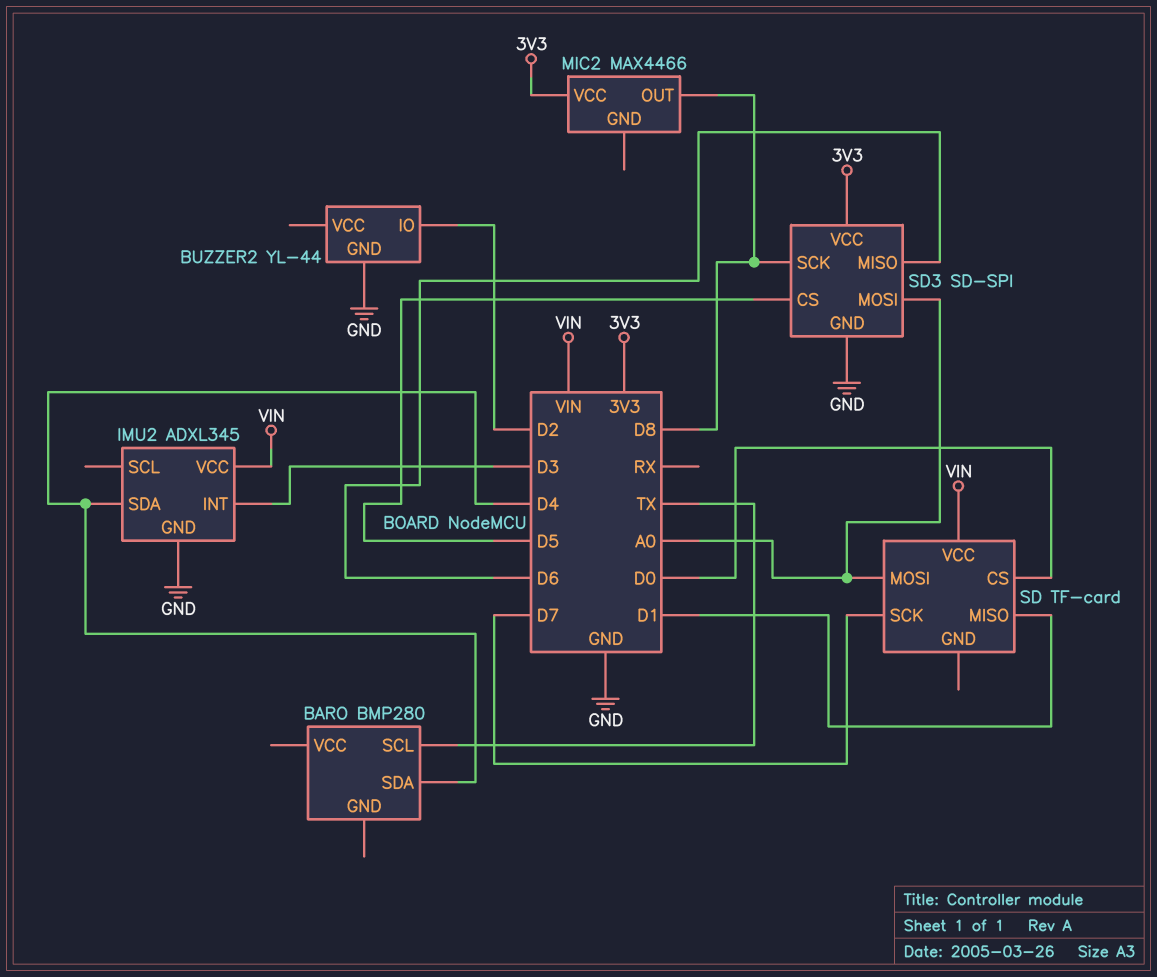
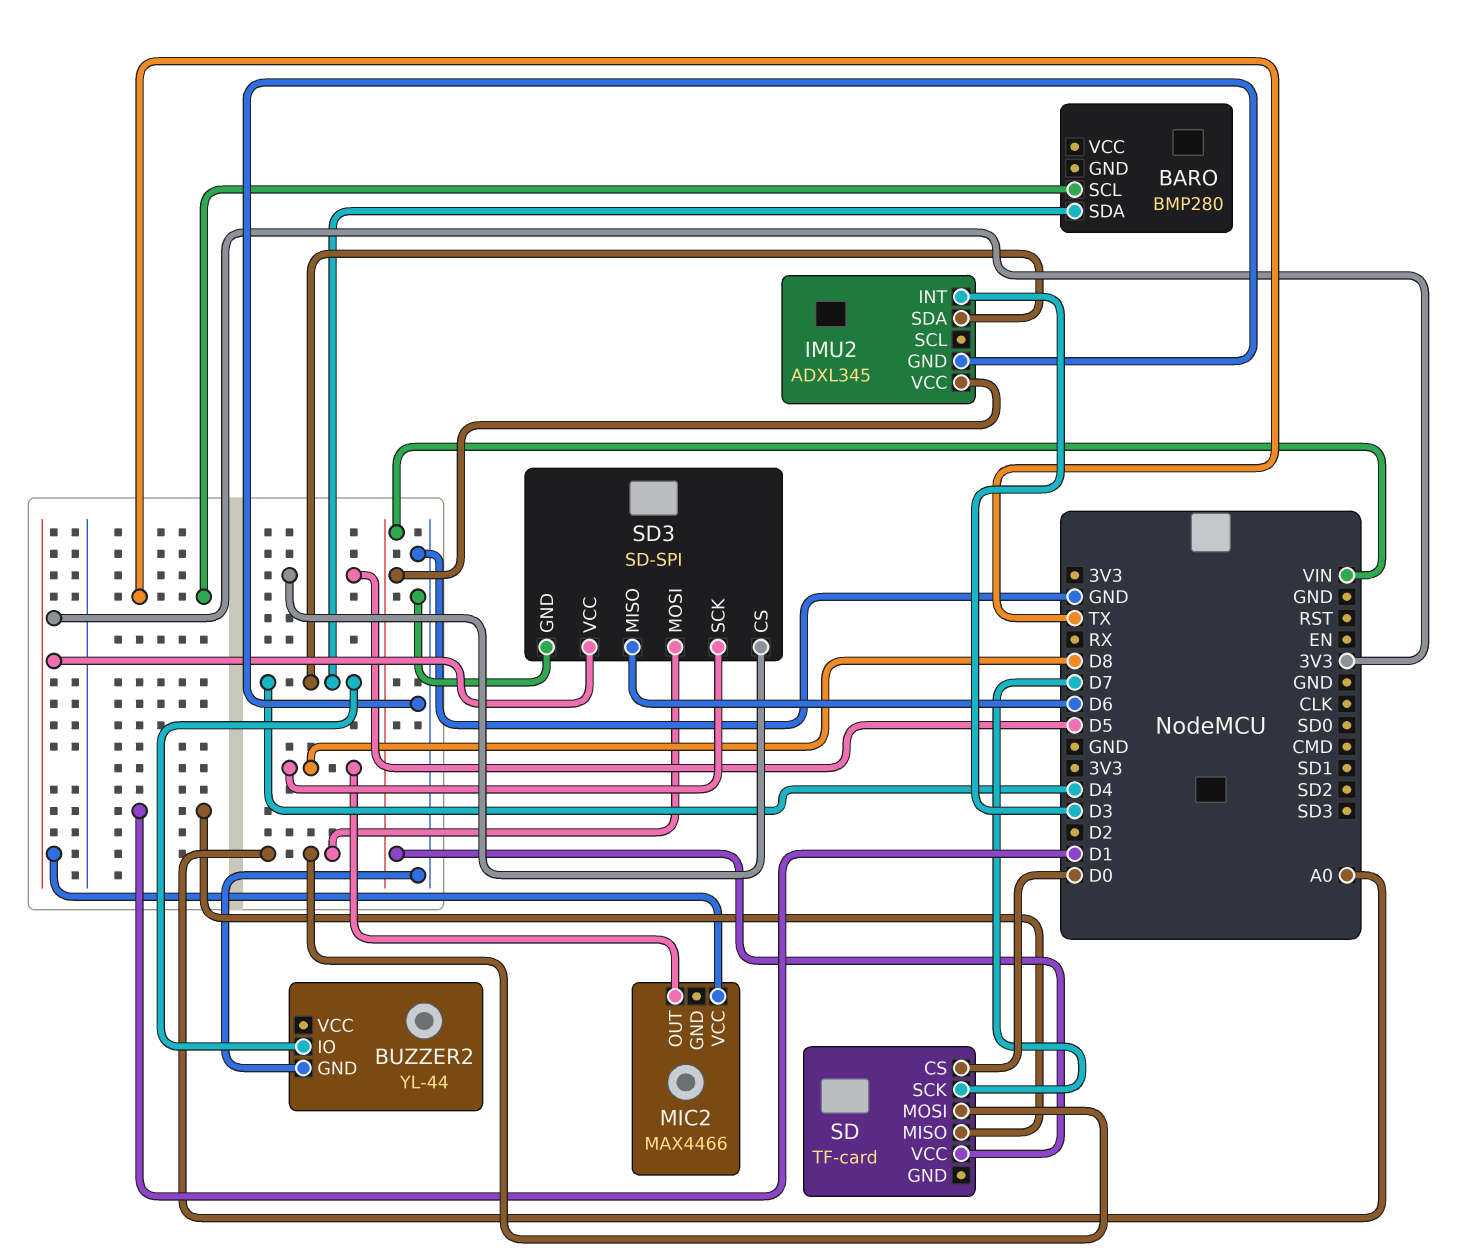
BUZZER2 pin IO: D2 -> D4

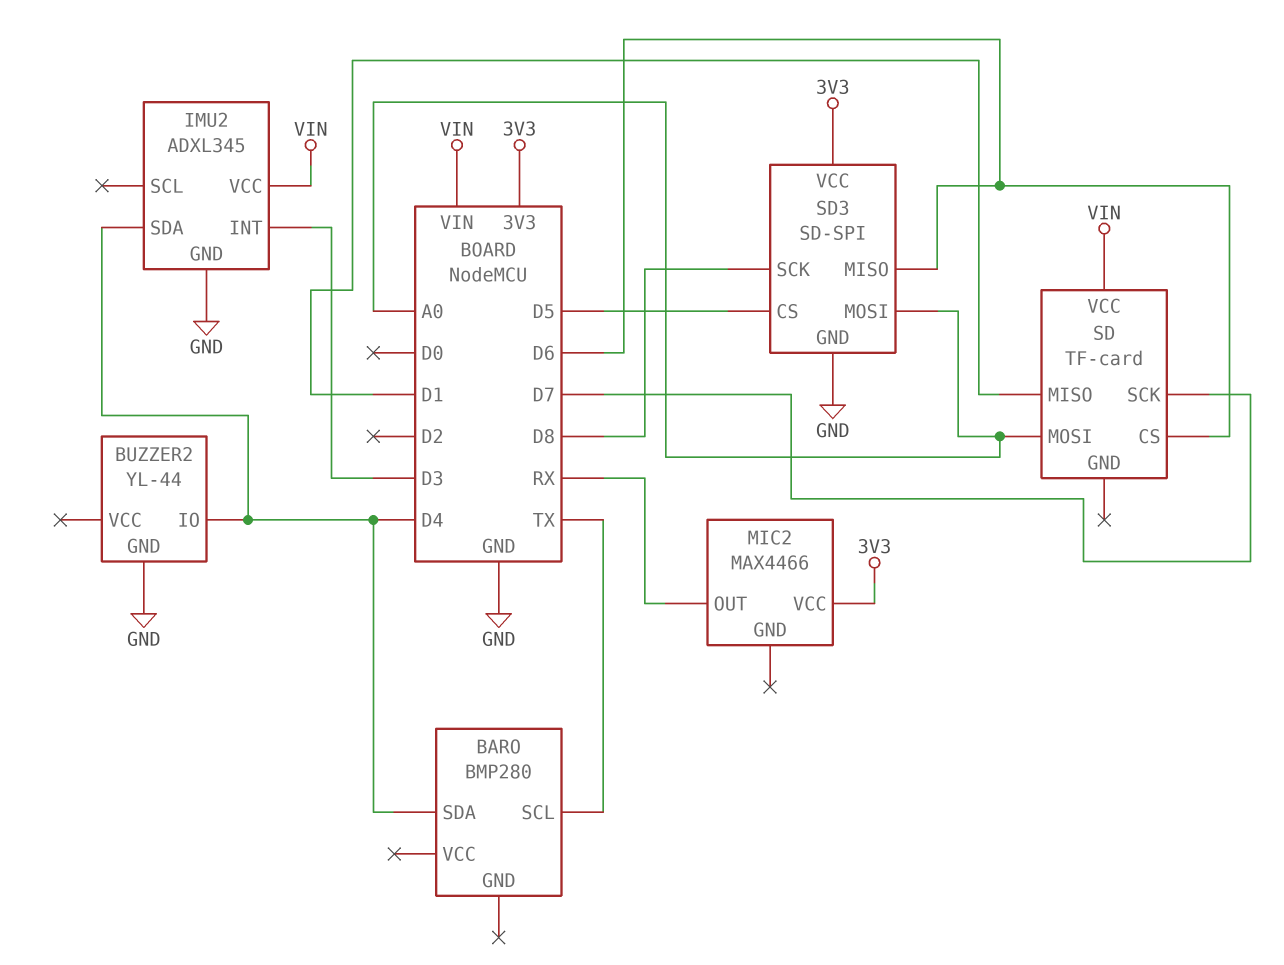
MIC2 pin OUT: D8 -> RX
SD pin CS: D0 -> D6

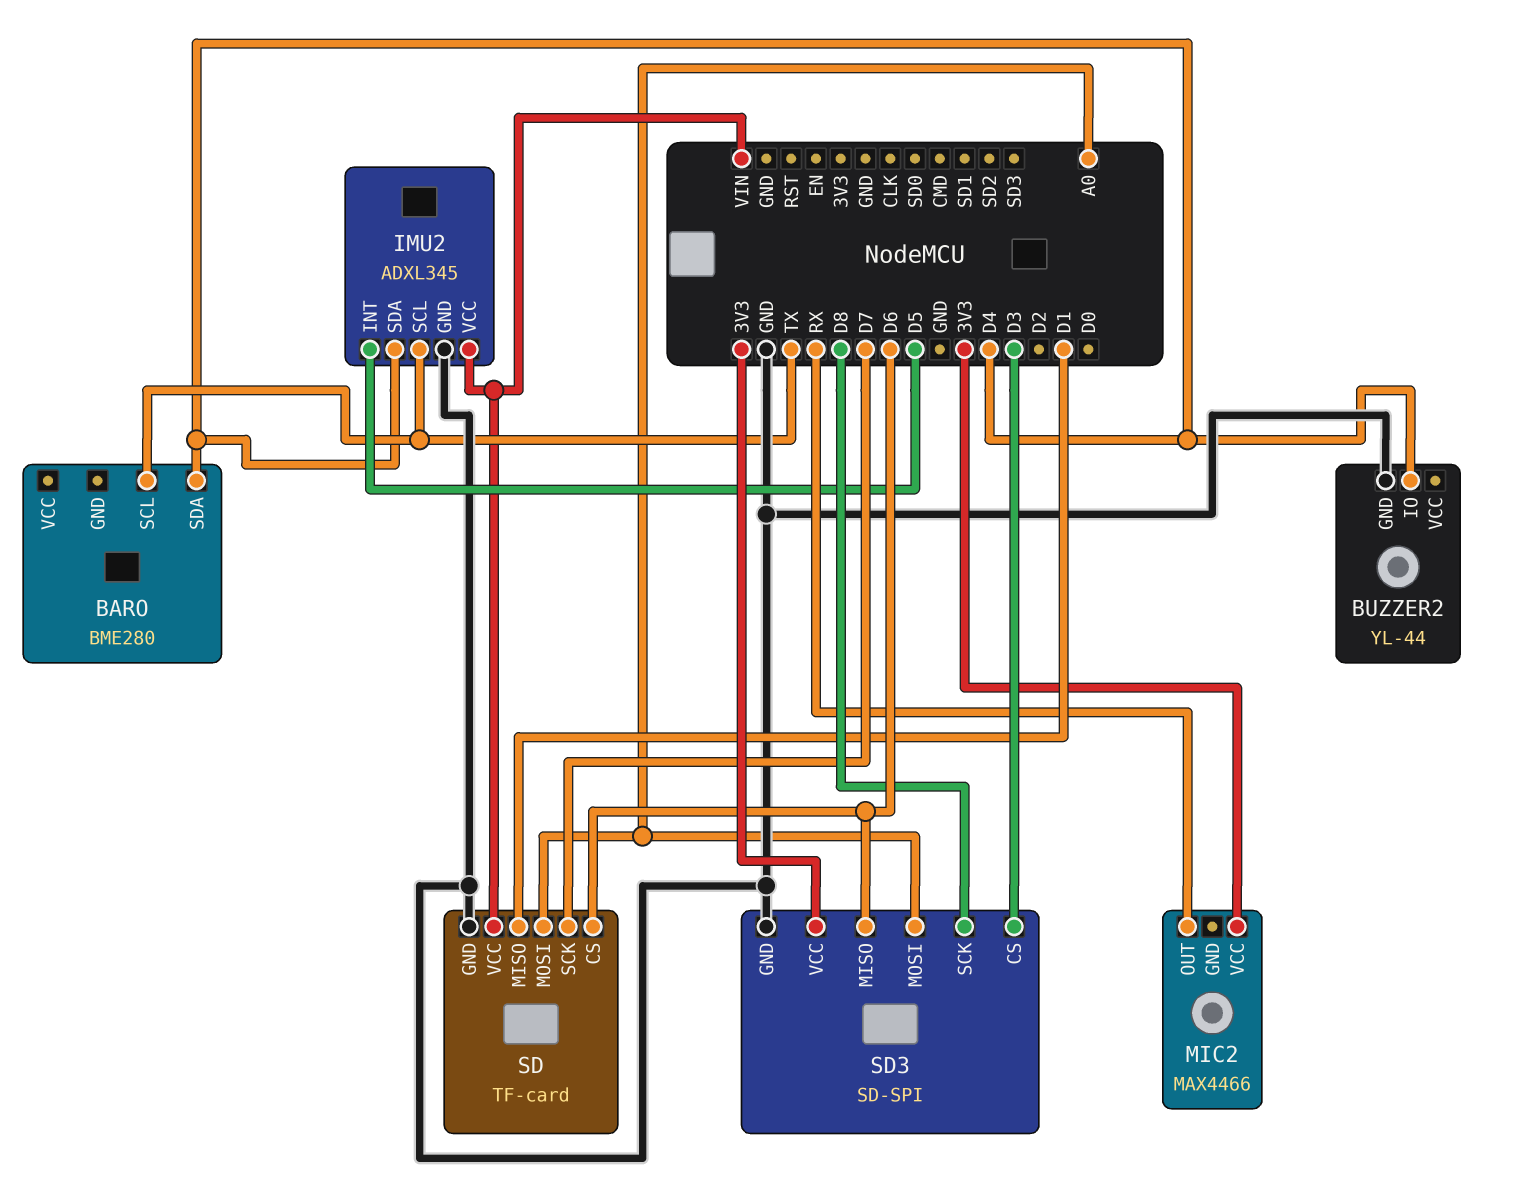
BARO: BMP280 -> BME280
IMU2 pin INT: D3 -> D5
IMU2 pin SCL: none -> TX
SD pin GND: none -> GND
SD3 pin CS: D5 -> D3

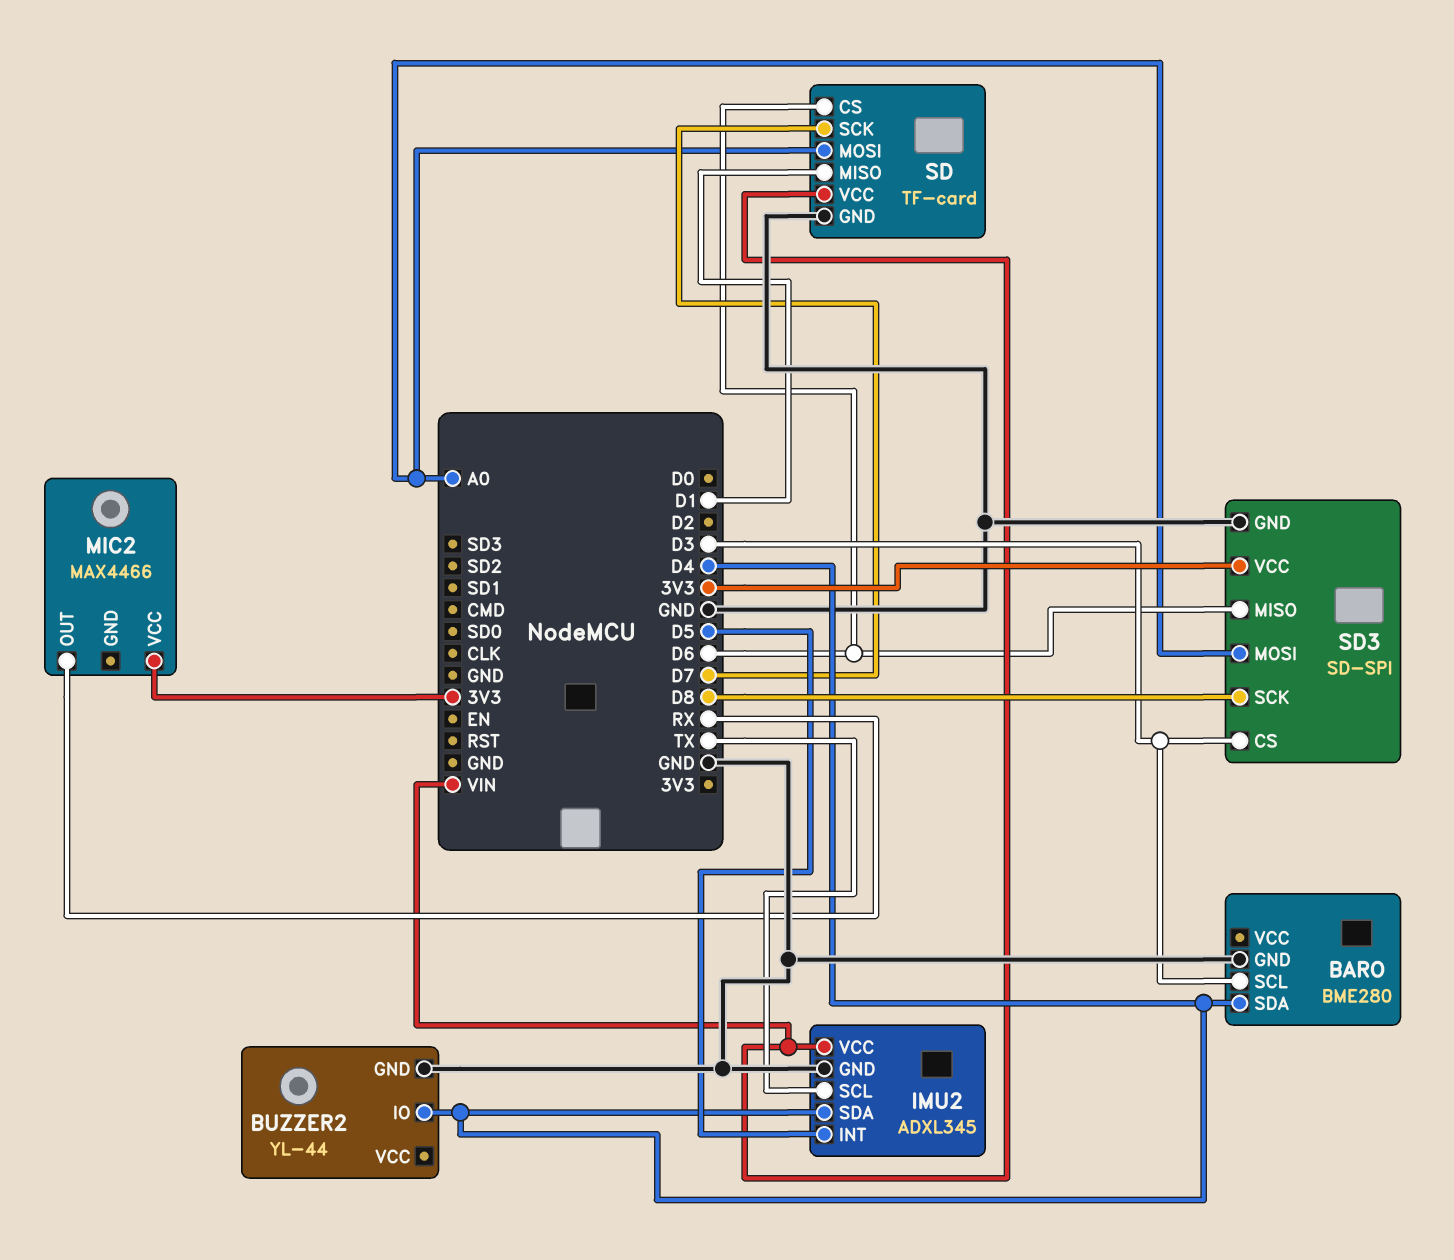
BARO pin GND: none -> GND
BARO pin SCL: TX -> D3

